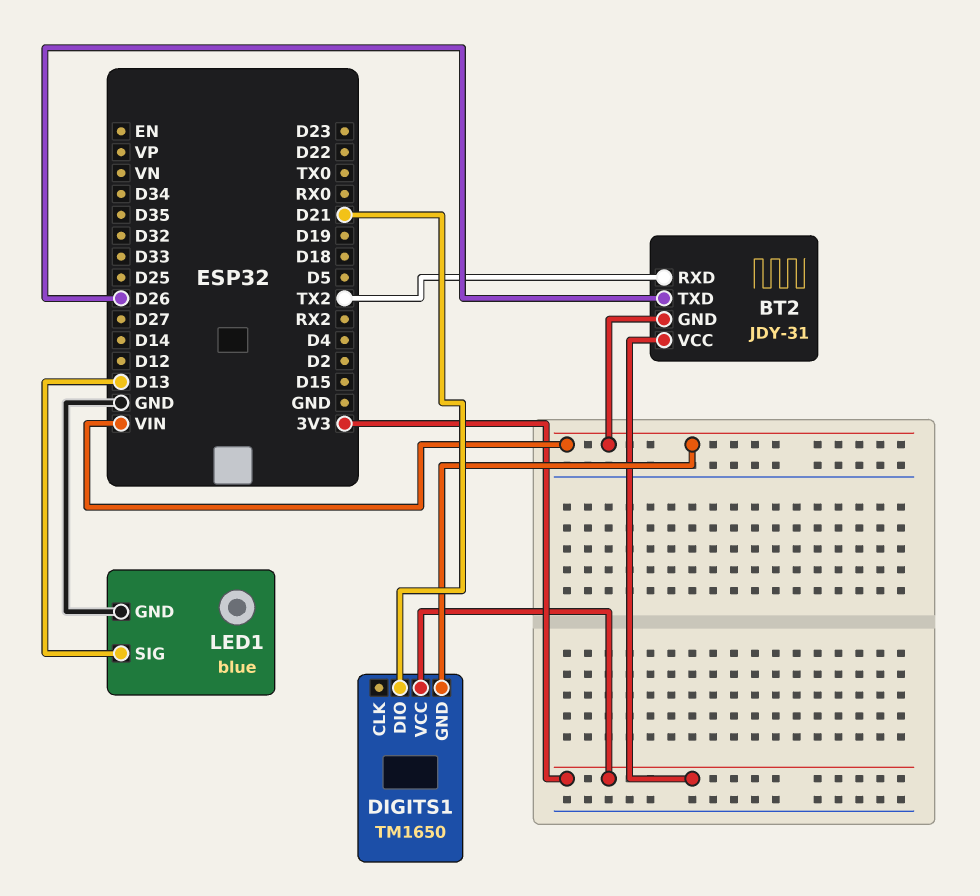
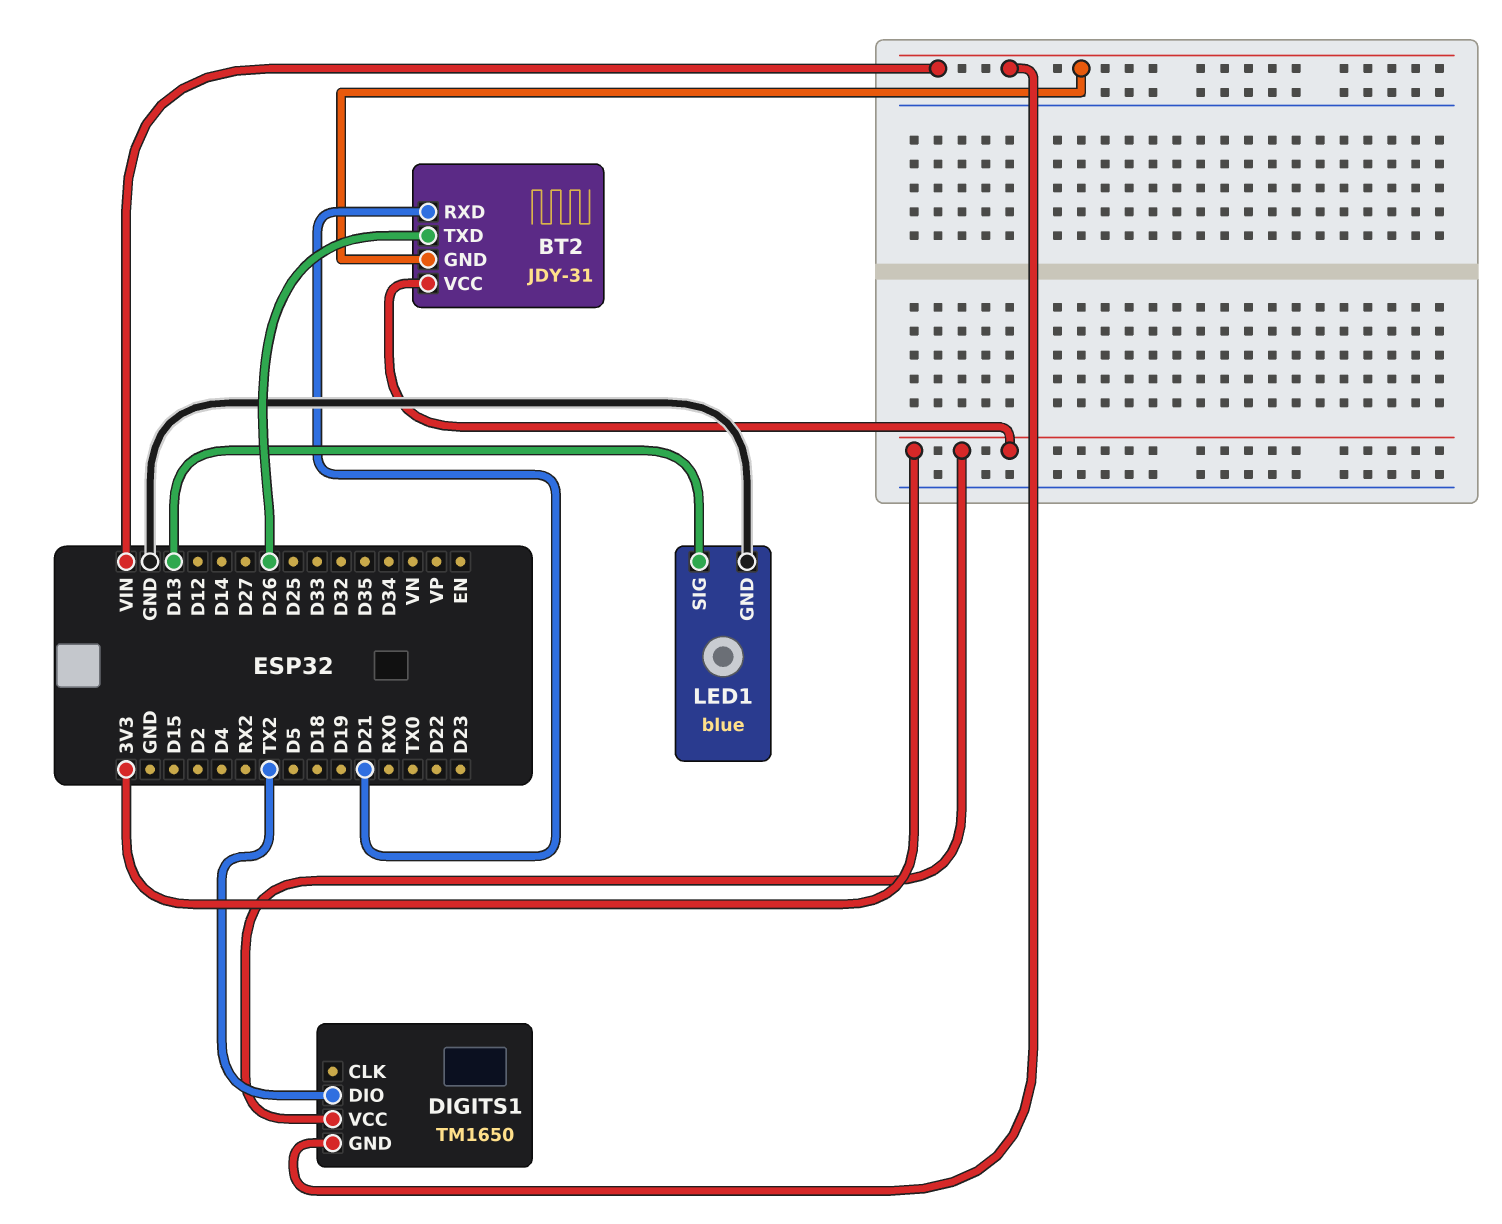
BT2 pin RXD: TX2 -> D21
DIGITS1 pin DIO: D21 -> TX2

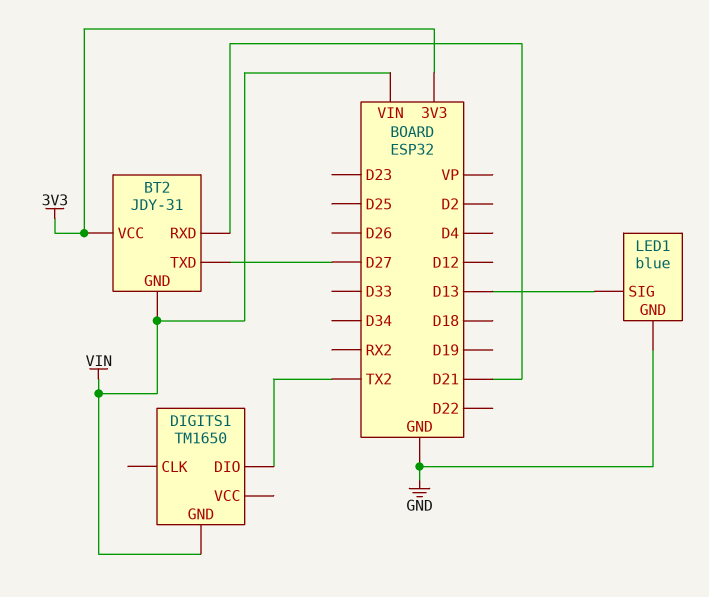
BT2 pin TXD: D26 -> D27
DIGITS1 pin VCC: 3V3 -> none

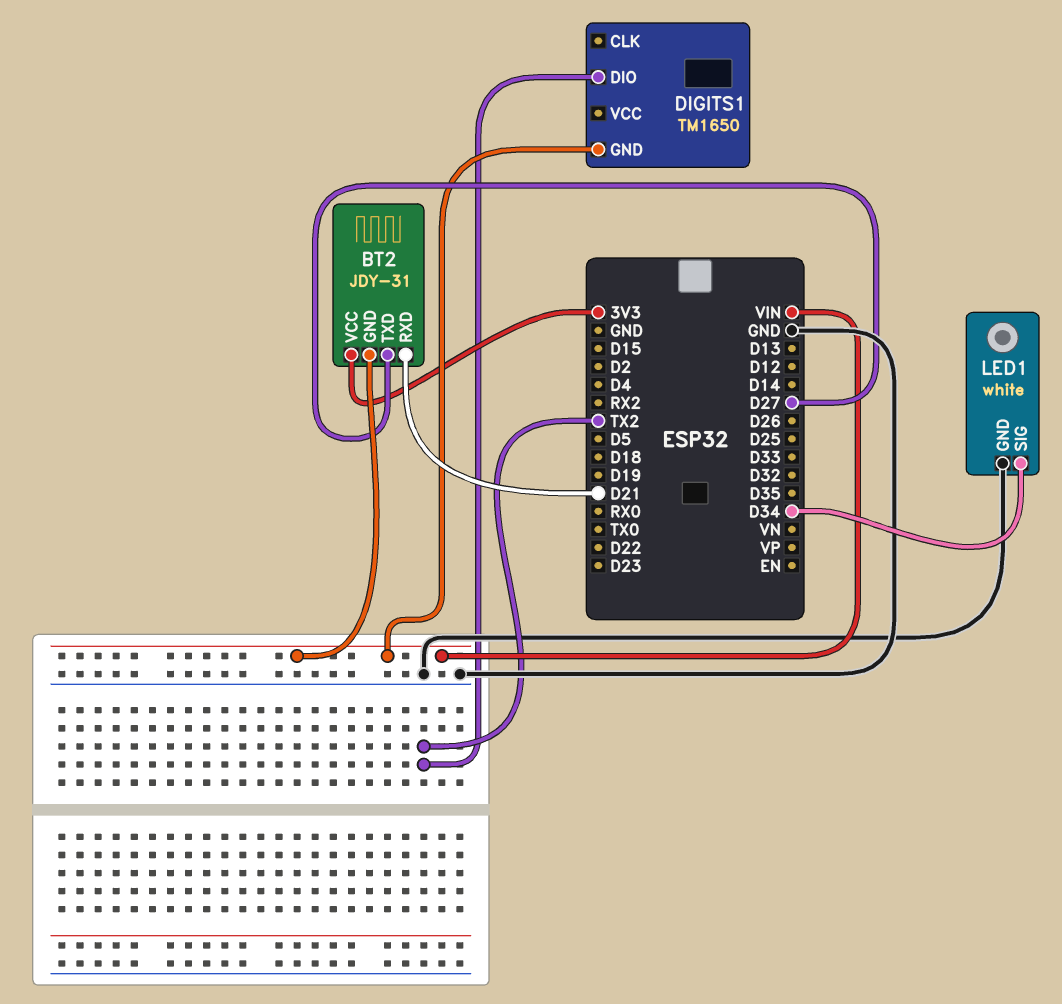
LED1: blue -> white
LED1 pin SIG: D13 -> D34

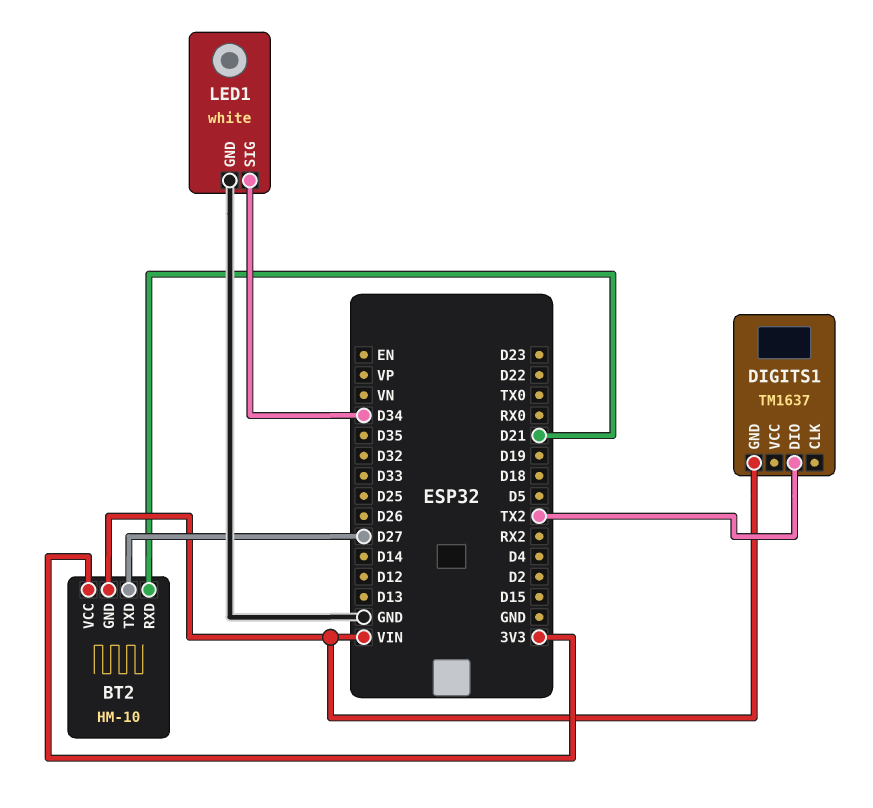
BT2: JDY-31 -> HM-10
DIGITS1: TM1650 -> TM1637

